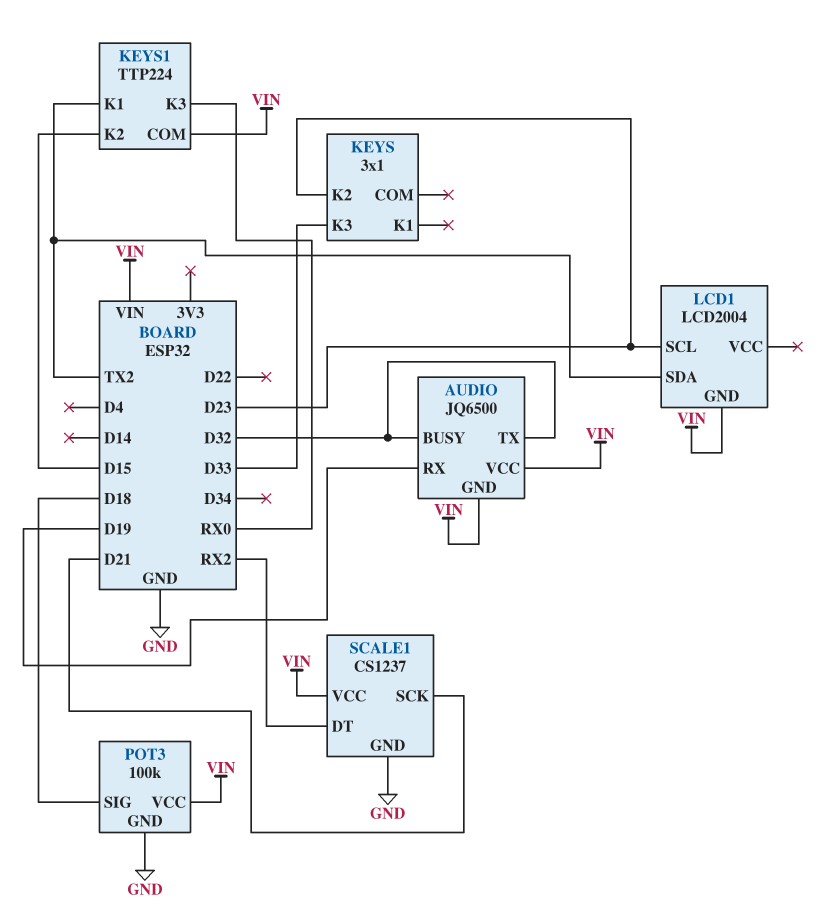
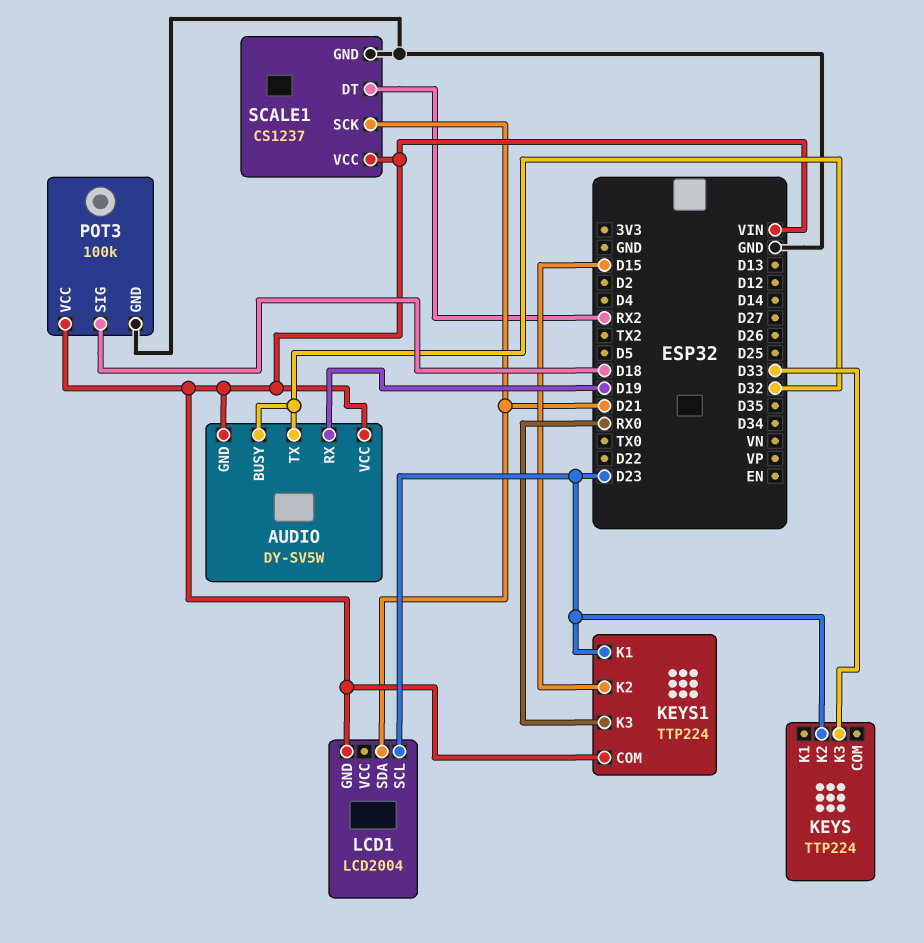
AUDIO: JQ6500 -> DY-SV5W
KEYS: 3x1 -> TTP224
KEYS1 pin K1: TX2 -> D23
LCD1 pin SDA: TX2 -> D21

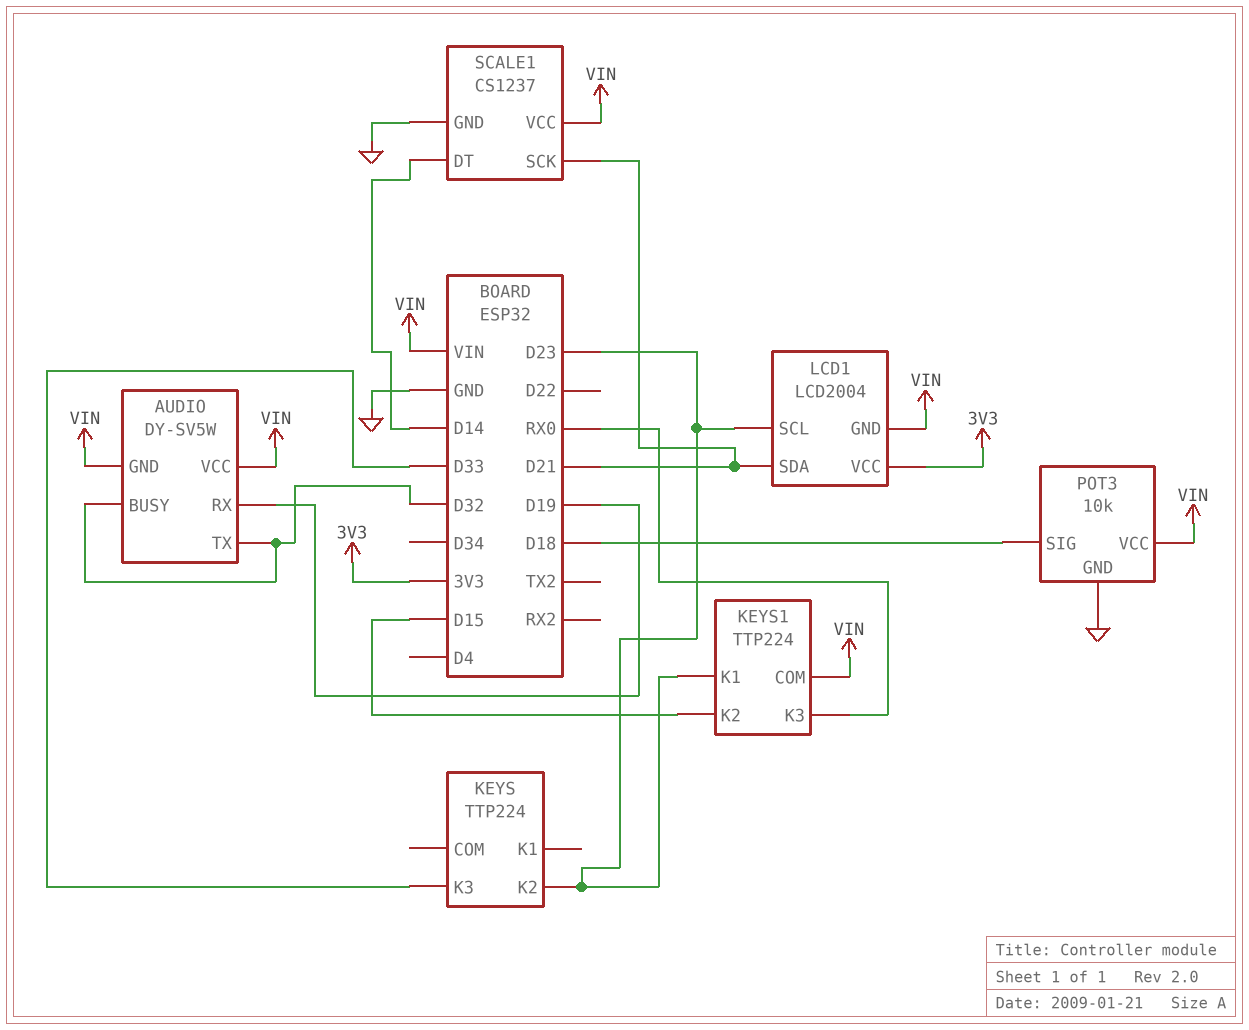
LCD1 pin VCC: none -> 3V3
POT3: 100k -> 10k
SCALE1 pin DT: RX2 -> D14

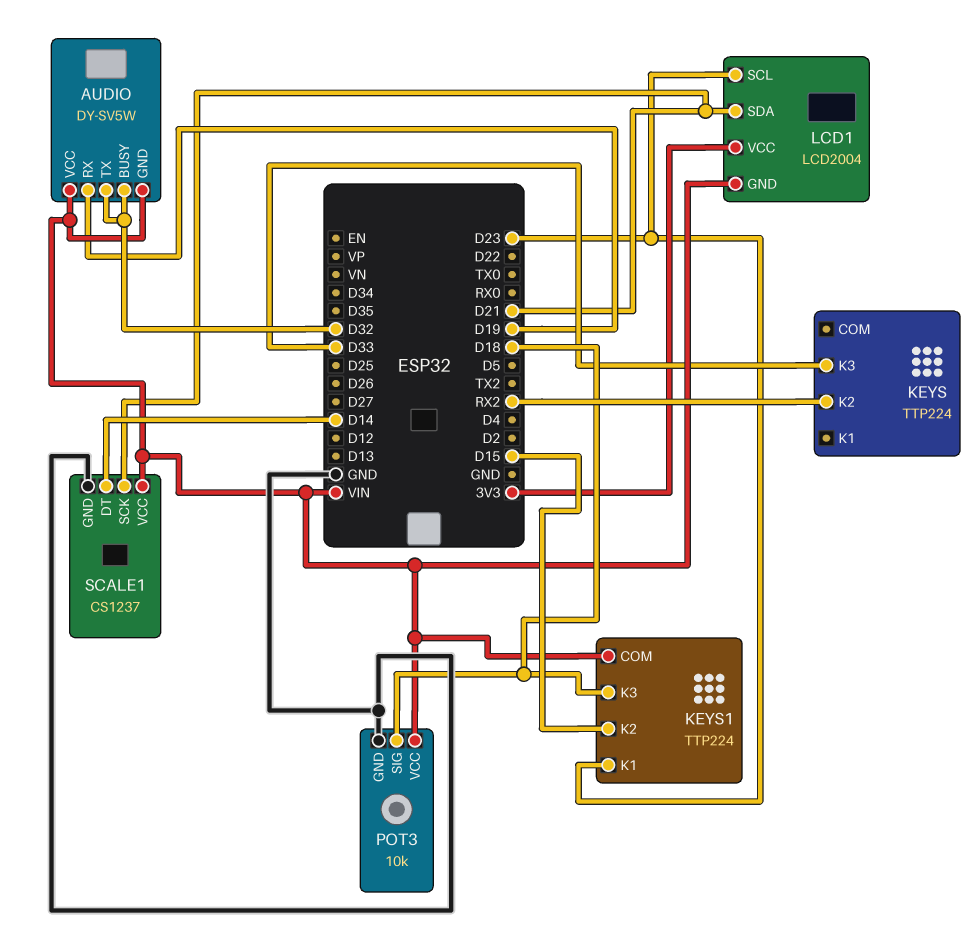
KEYS pin K2: D23 -> RX2
KEYS1 pin K3: RX0 -> D18

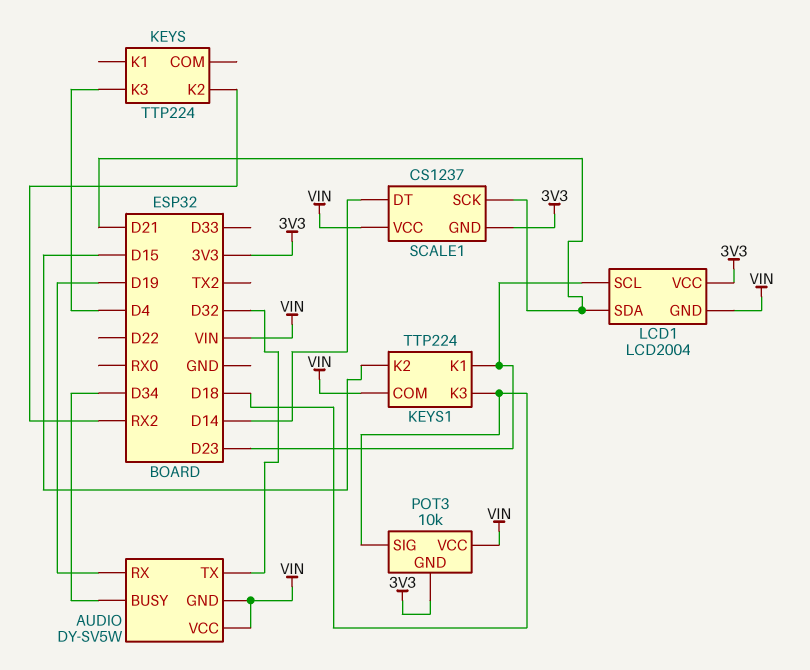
AUDIO pin BUSY: D32 -> D34
KEYS pin K3: D33 -> D4
POT3 pin GND: GND -> 3V3
SCALE1 pin GND: GND -> 3V3

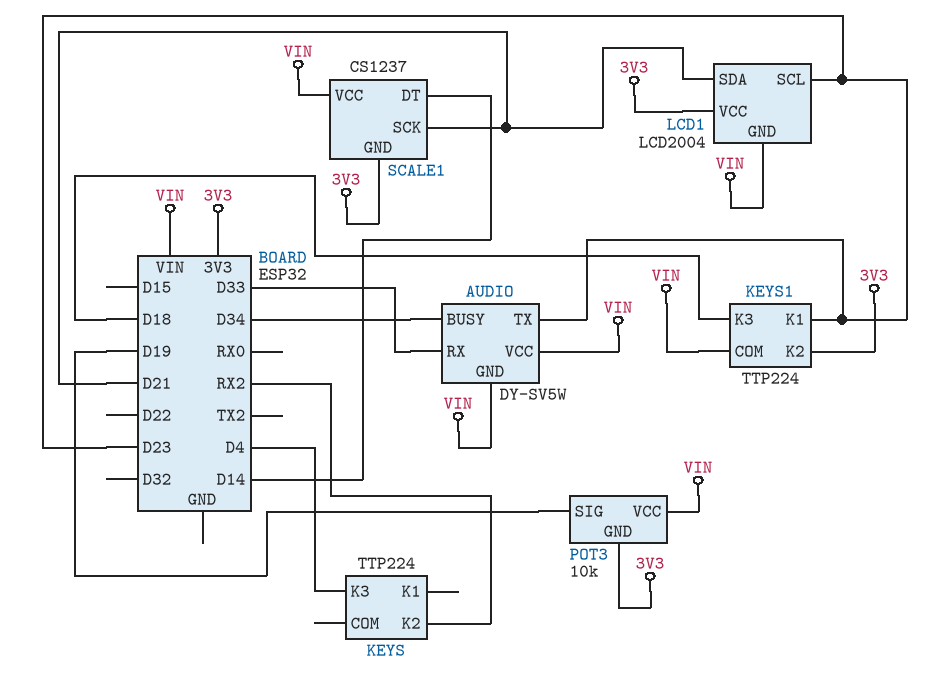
AUDIO pin RX: D19 -> D33
AUDIO pin TX: D32 -> D23
KEYS1 pin K2: D15 -> 3V3
POT3 pin SIG: D18 -> D19

